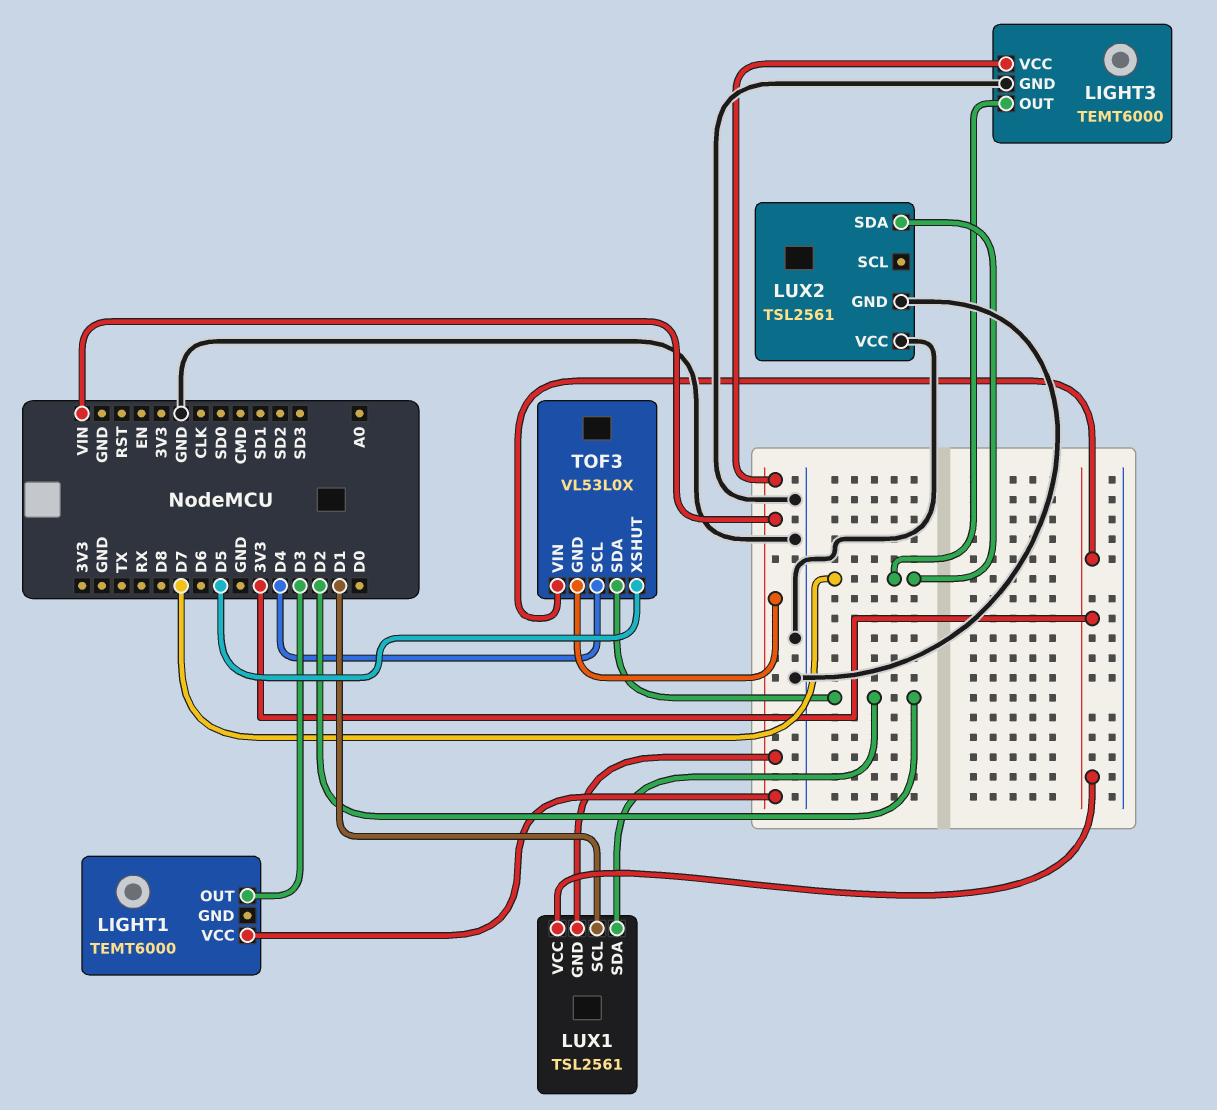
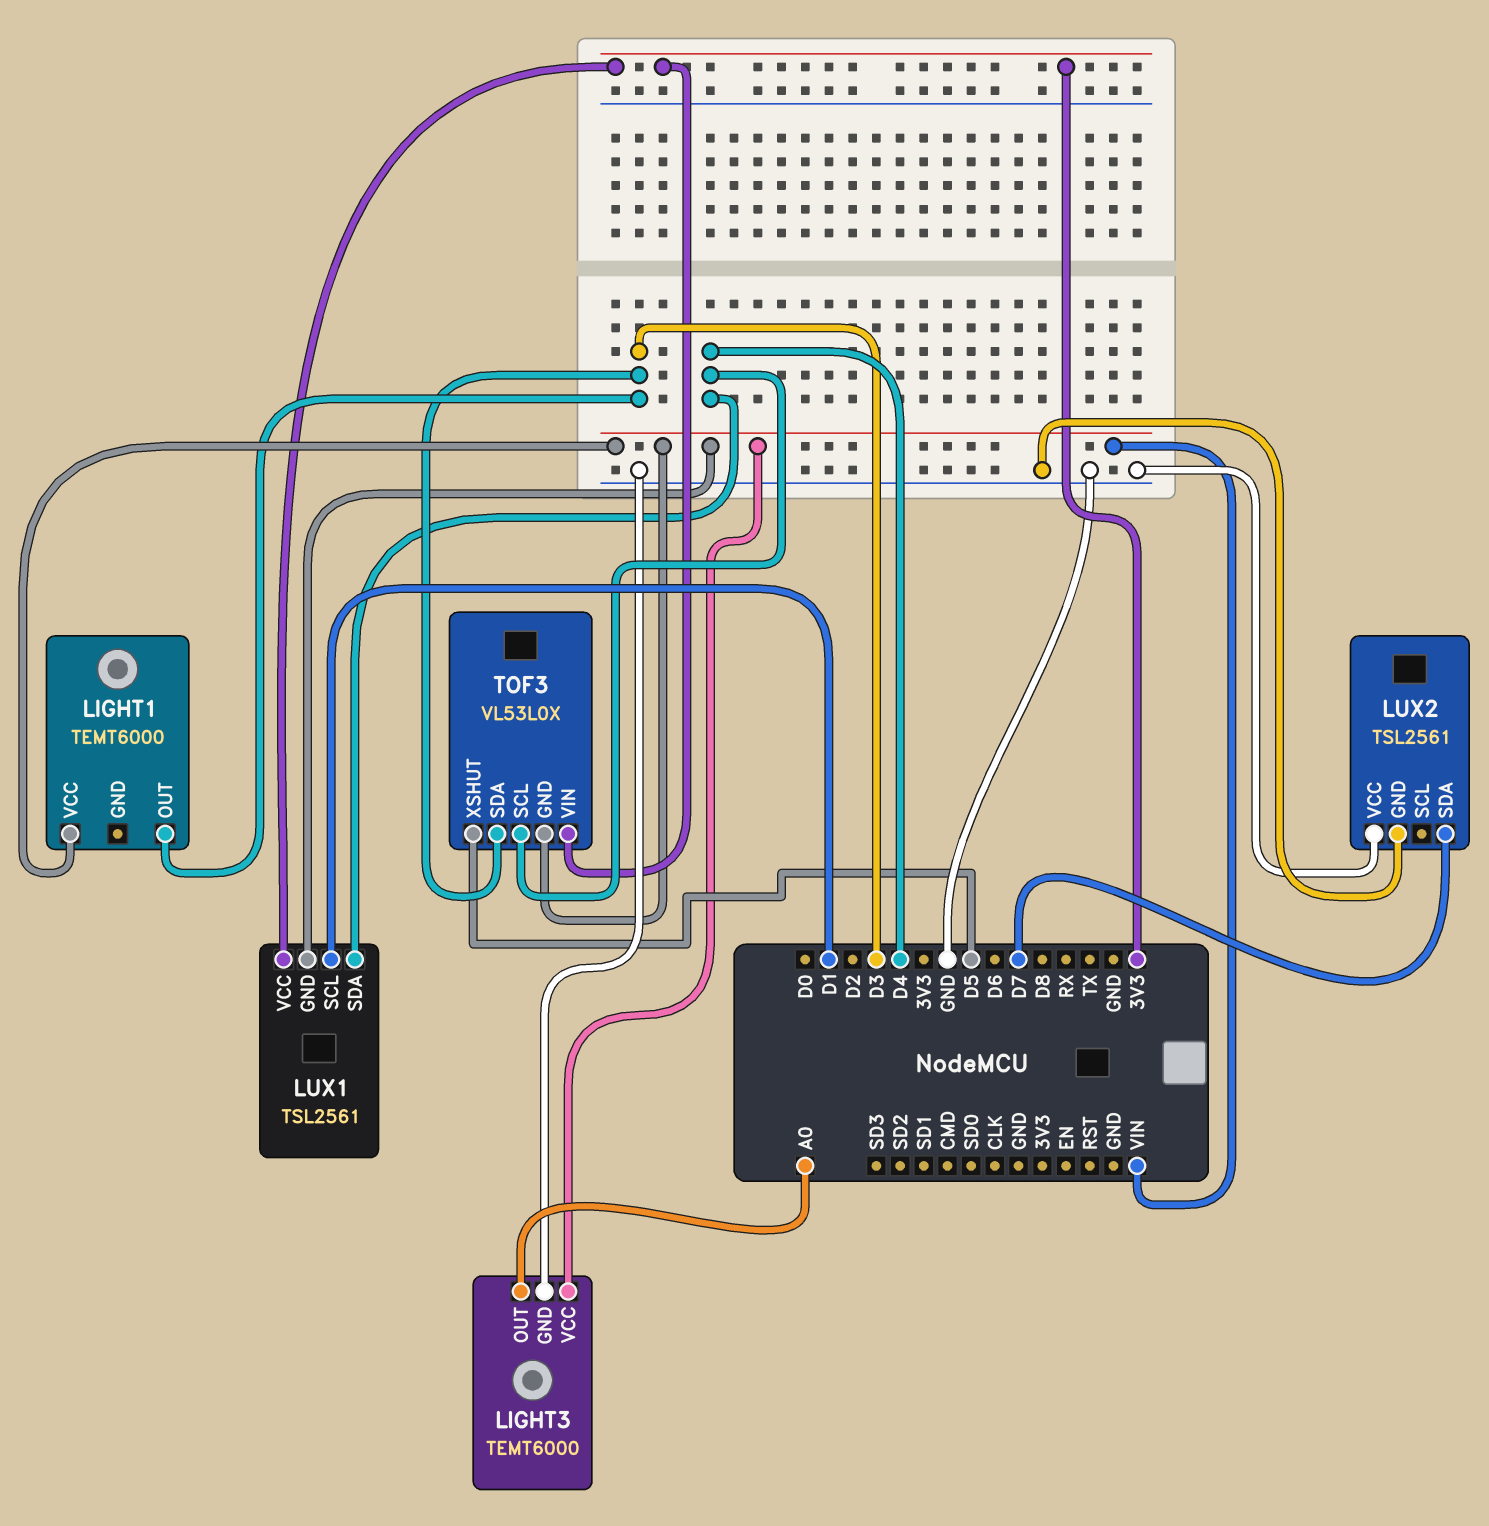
LIGHT3 pin OUT: D7 -> A0
LUX1 pin SDA: D2 -> D4
TOF3 pin SDA: D2 -> D3

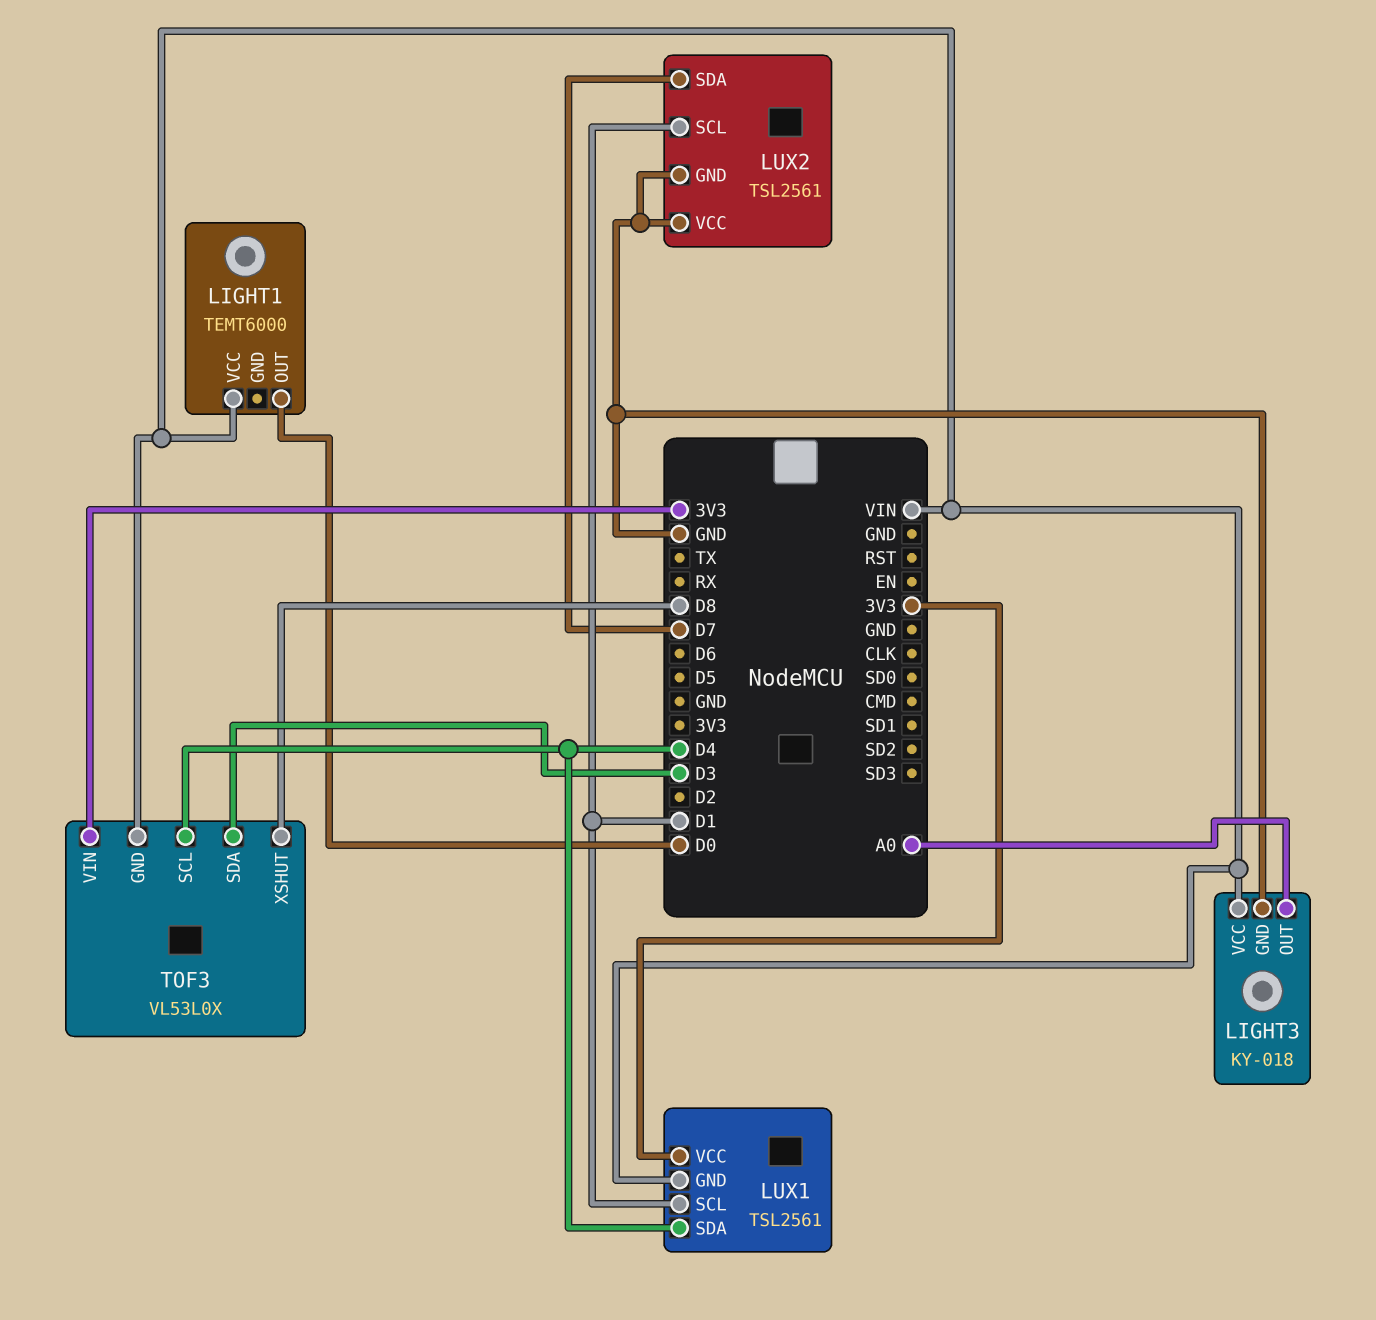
LIGHT1 pin OUT: D3 -> D0
LIGHT3: TEMT6000 -> KY-018
LUX2 pin SCL: none -> D1
TOF3 pin XSHUT: D5 -> D8

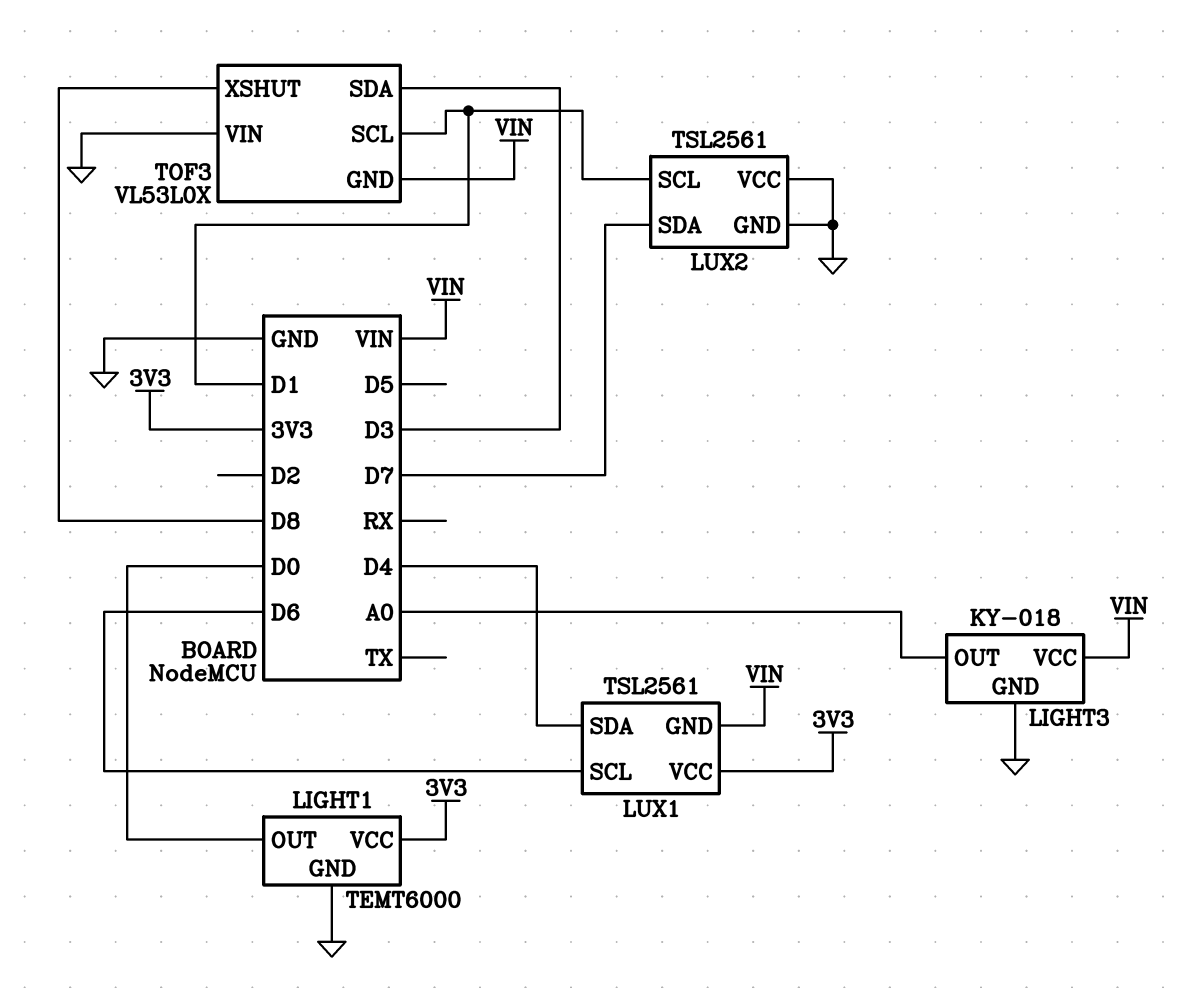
LIGHT1 pin GND: none -> GND
LIGHT1 pin VCC: VIN -> 3V3
LUX1 pin SCL: D1 -> D6
TOF3 pin SCL: D4 -> D1
TOF3 pin VIN: 3V3 -> GND

